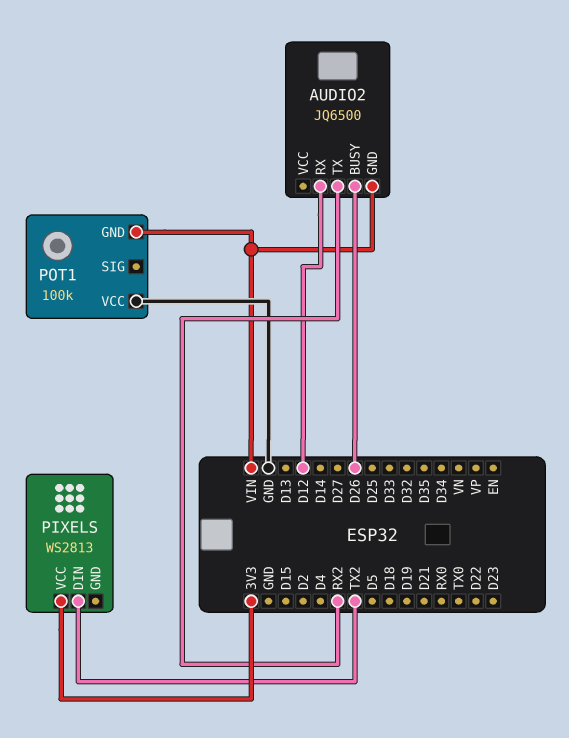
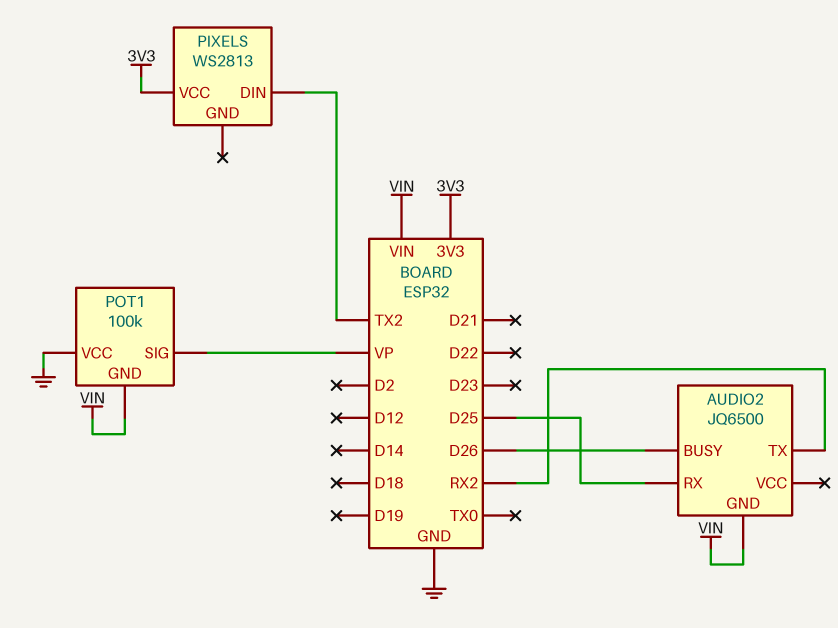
AUDIO2 pin RX: D12 -> D25
POT1 pin SIG: none -> VP

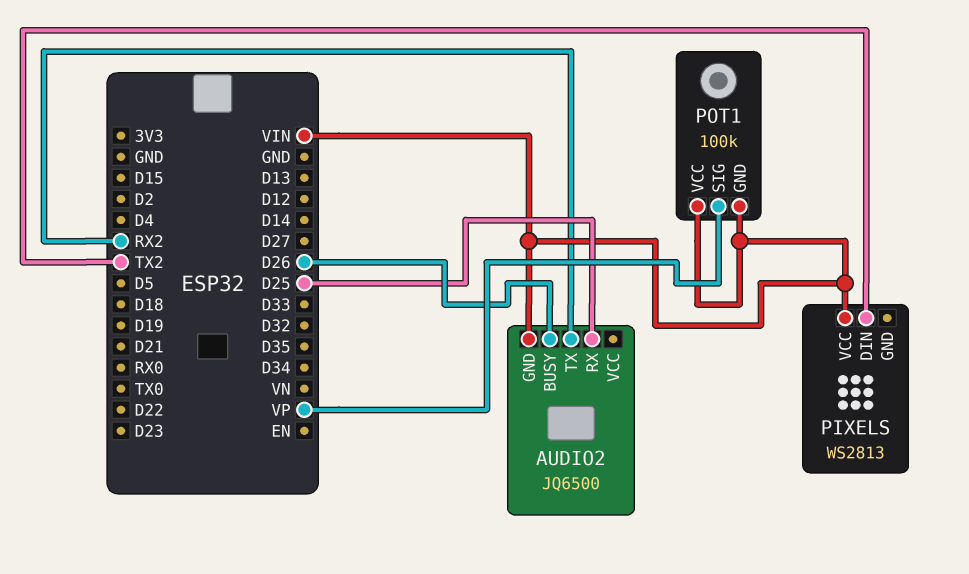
PIXELS pin VCC: 3V3 -> VIN
POT1 pin VCC: GND -> VIN

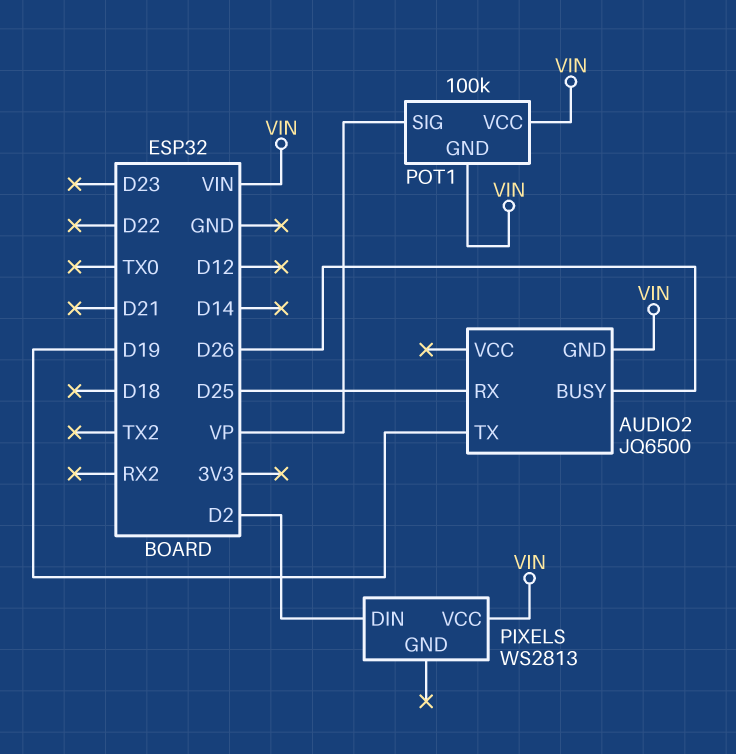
AUDIO2 pin TX: RX2 -> D19
PIXELS pin DIN: TX2 -> D2

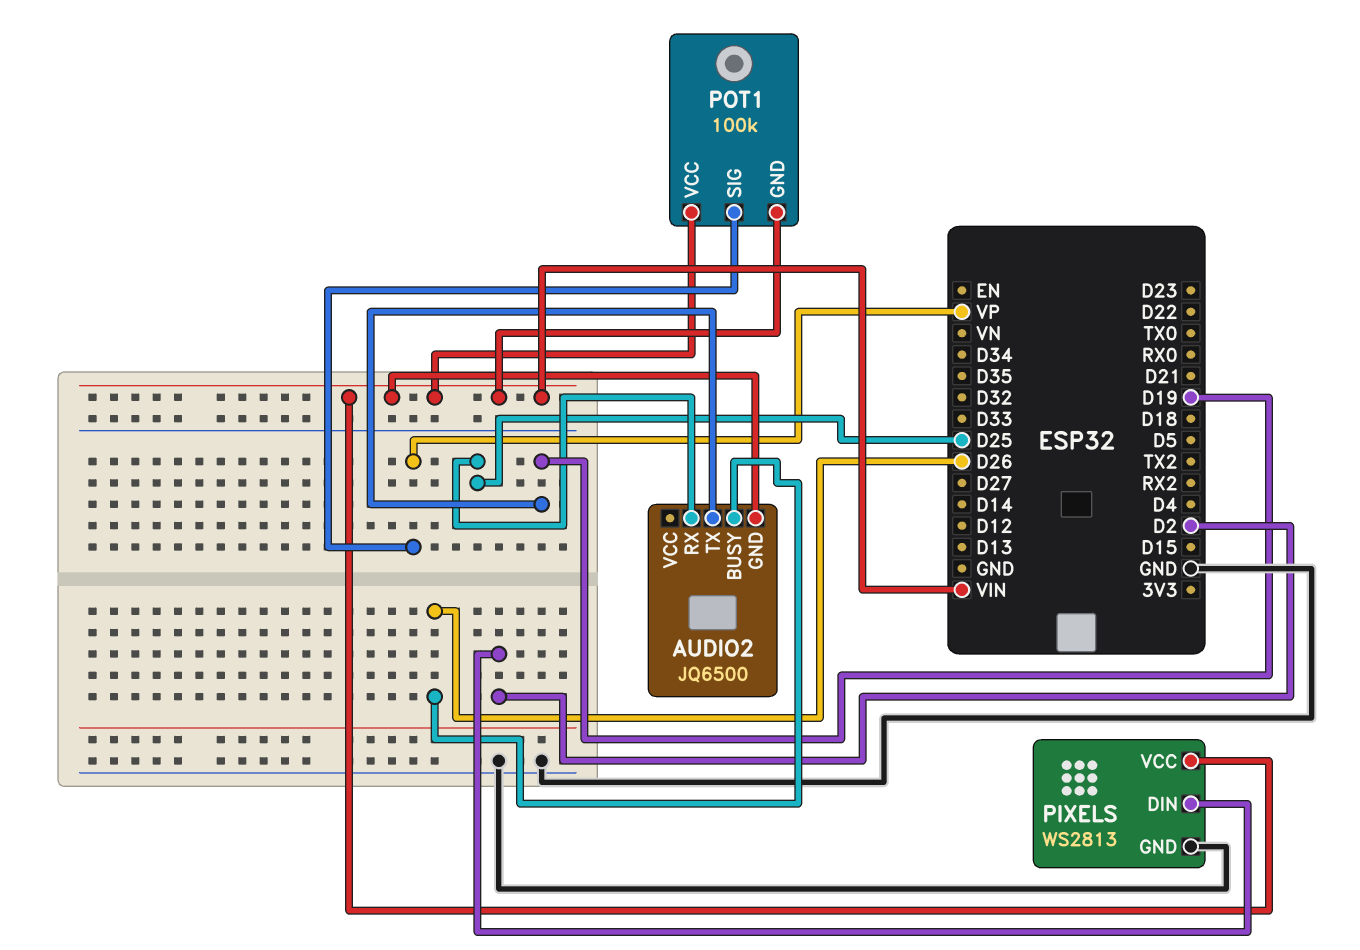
PIXELS pin GND: none -> GND

